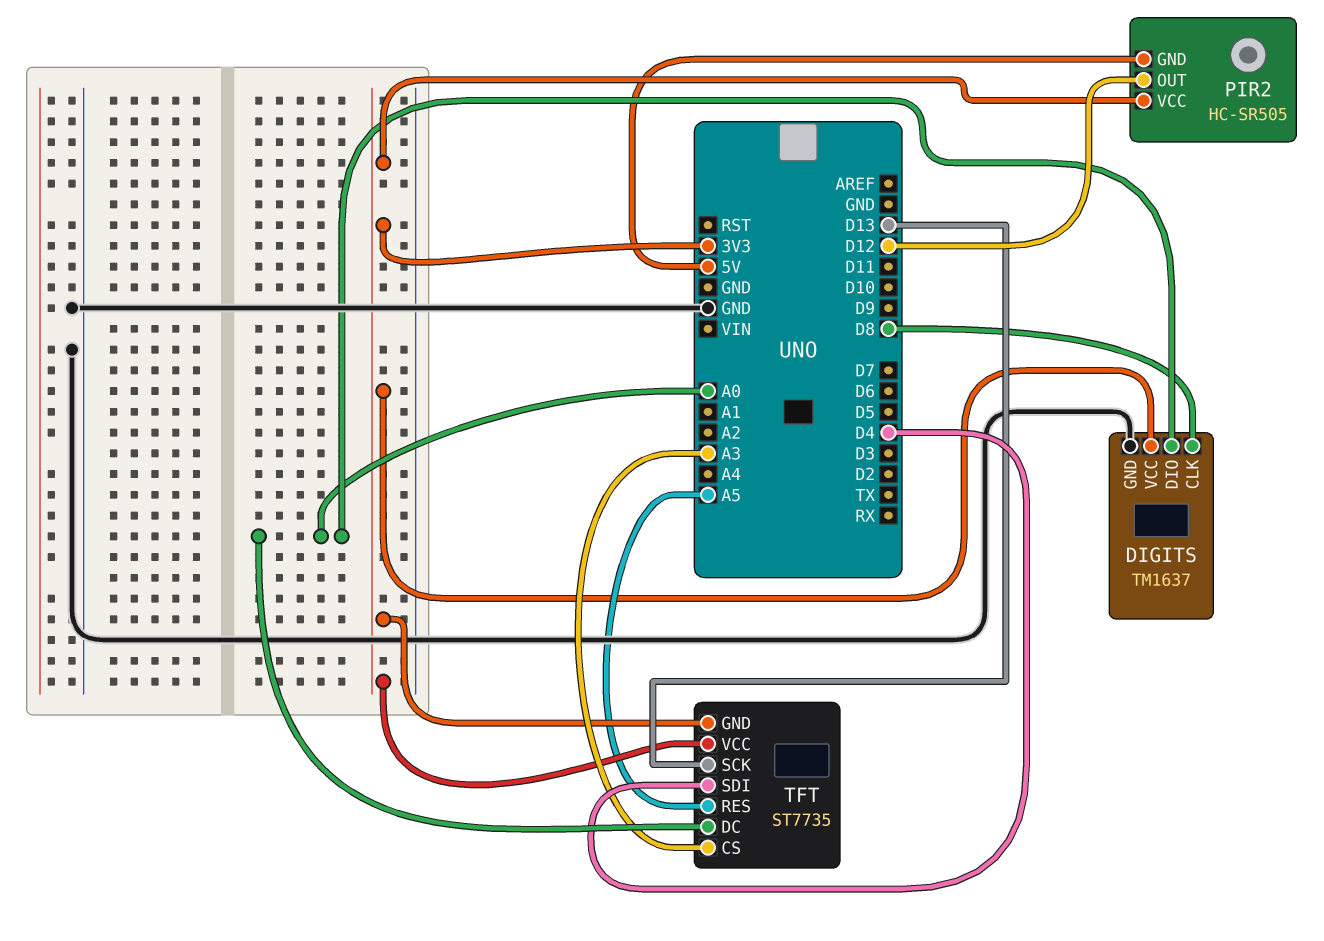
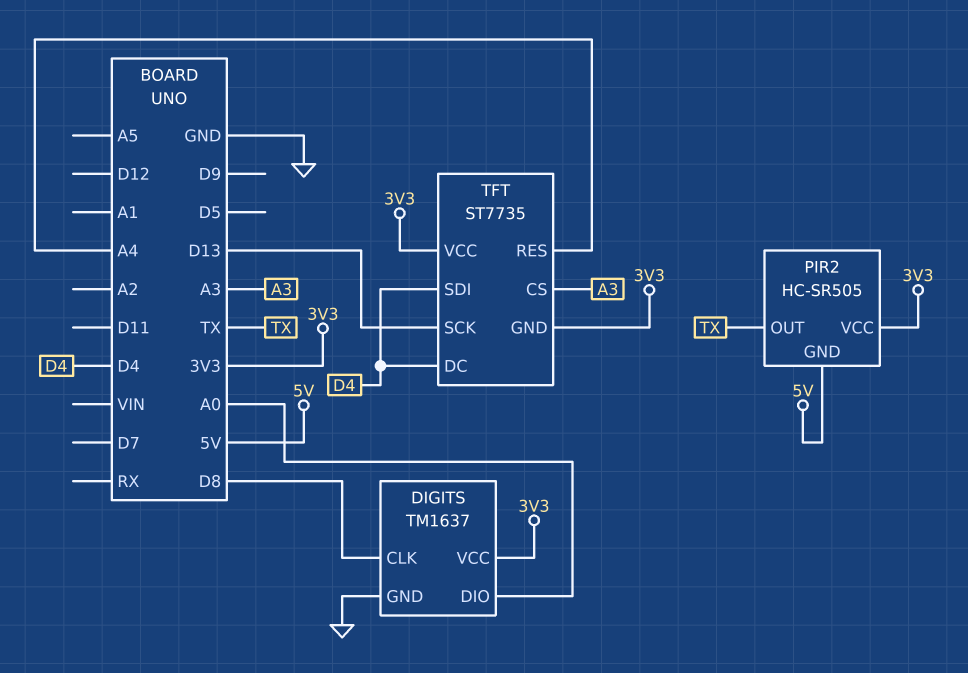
PIR2 pin OUT: D12 -> TX
TFT pin DC: A0 -> D4
TFT pin RES: A5 -> A4

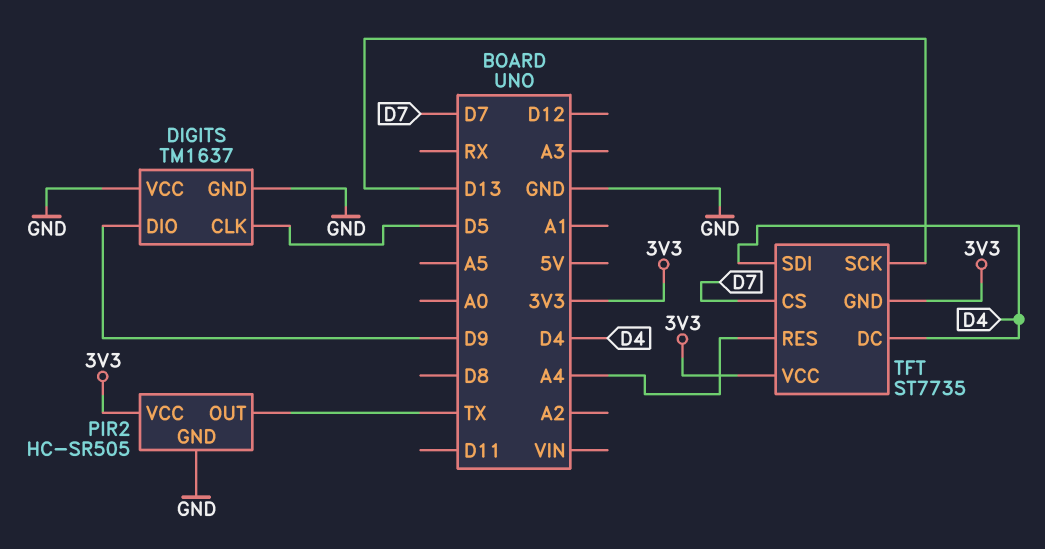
DIGITS pin CLK: D8 -> D5
DIGITS pin DIO: A0 -> D9
DIGITS pin VCC: 3V3 -> GND
PIR2 pin GND: 5V -> GND
TFT pin CS: A3 -> D7

